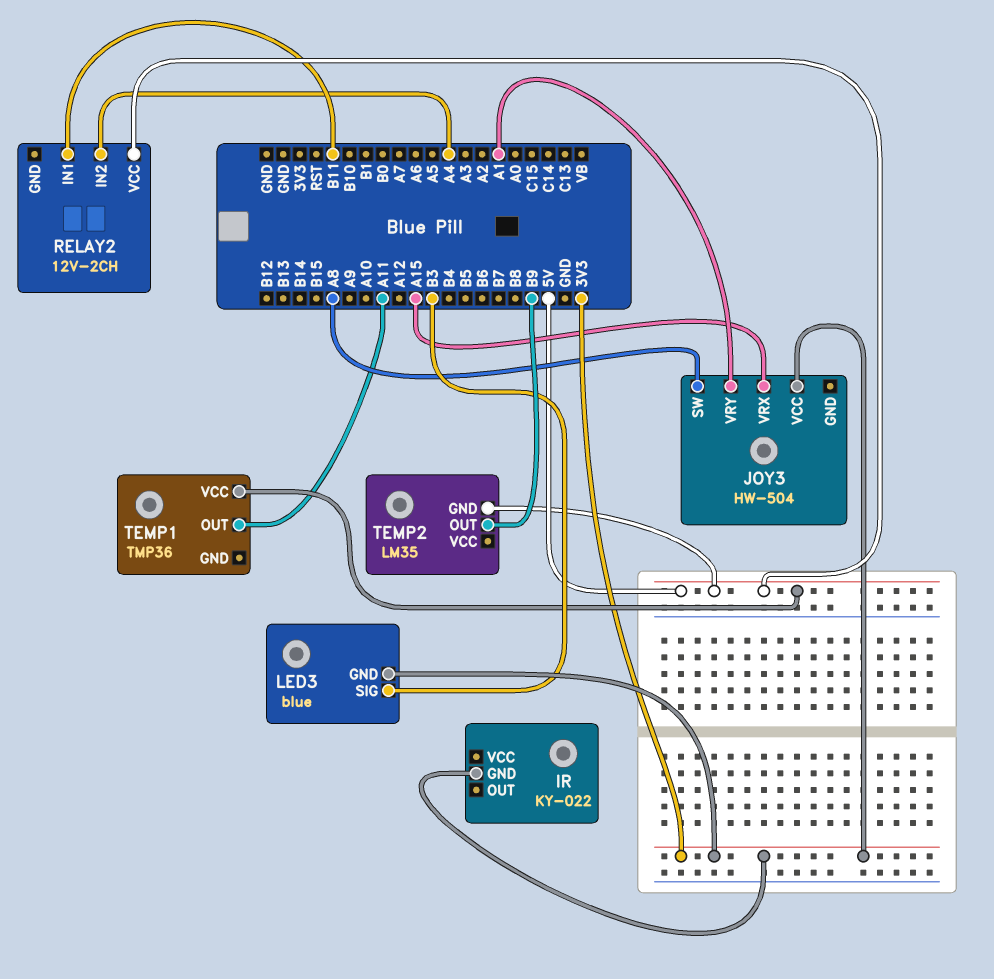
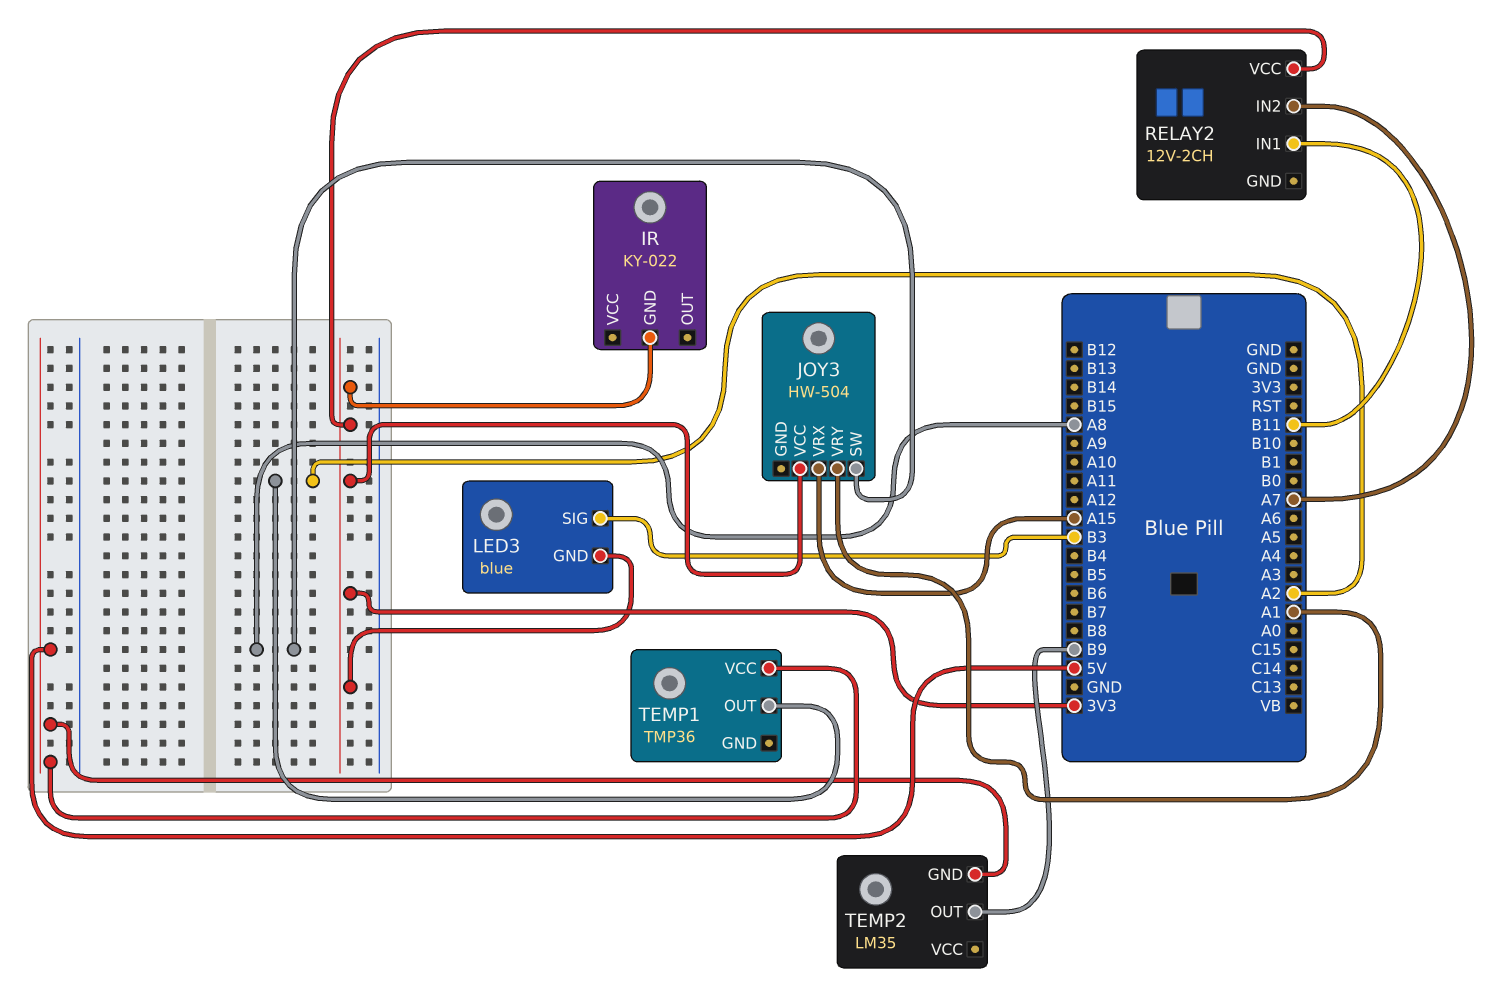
RELAY2 pin IN2: A4 -> A7
RELAY2 pin VCC: 5V -> 3V3
TEMP1 pin OUT: A11 -> A2

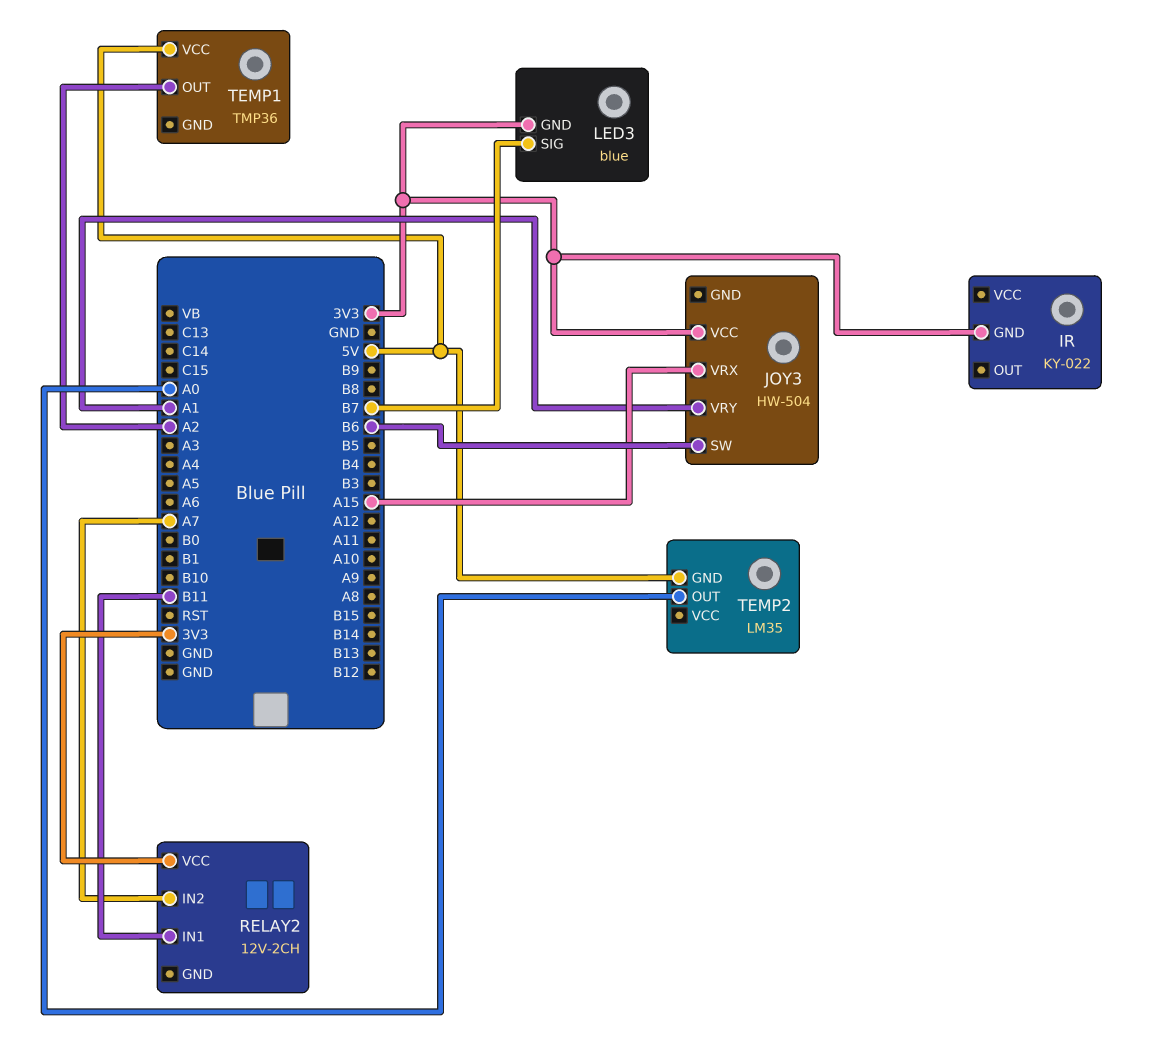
JOY3 pin SW: A8 -> B6
LED3 pin SIG: B3 -> B7
TEMP2 pin OUT: B9 -> A0

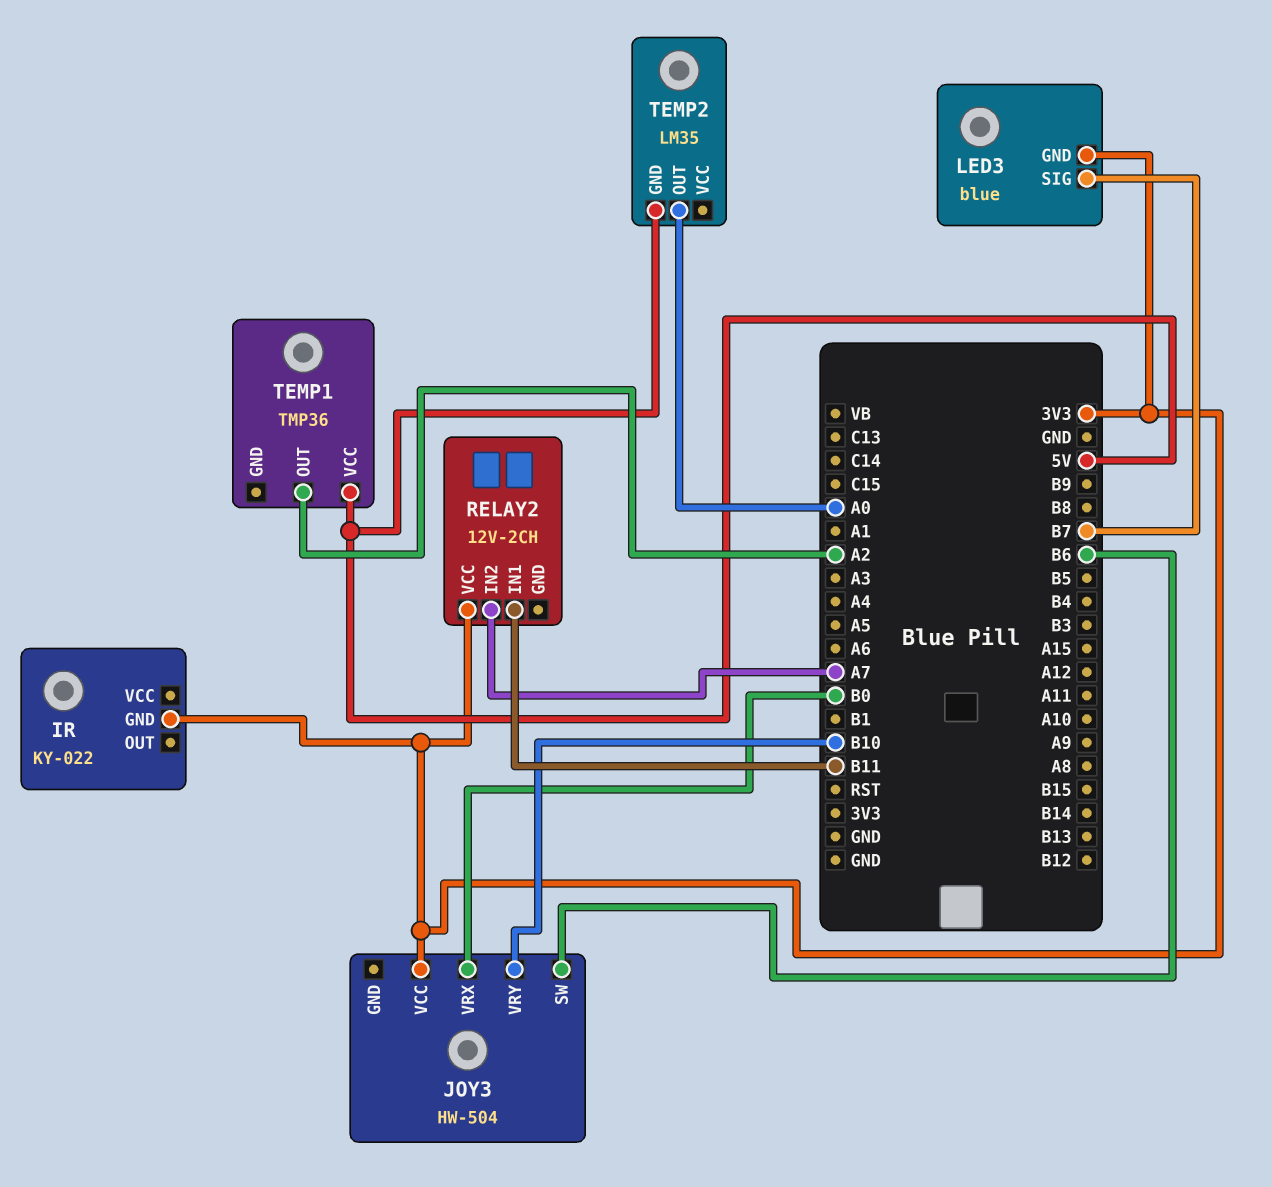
JOY3 pin VRX: A15 -> B0
JOY3 pin VRY: A1 -> B10

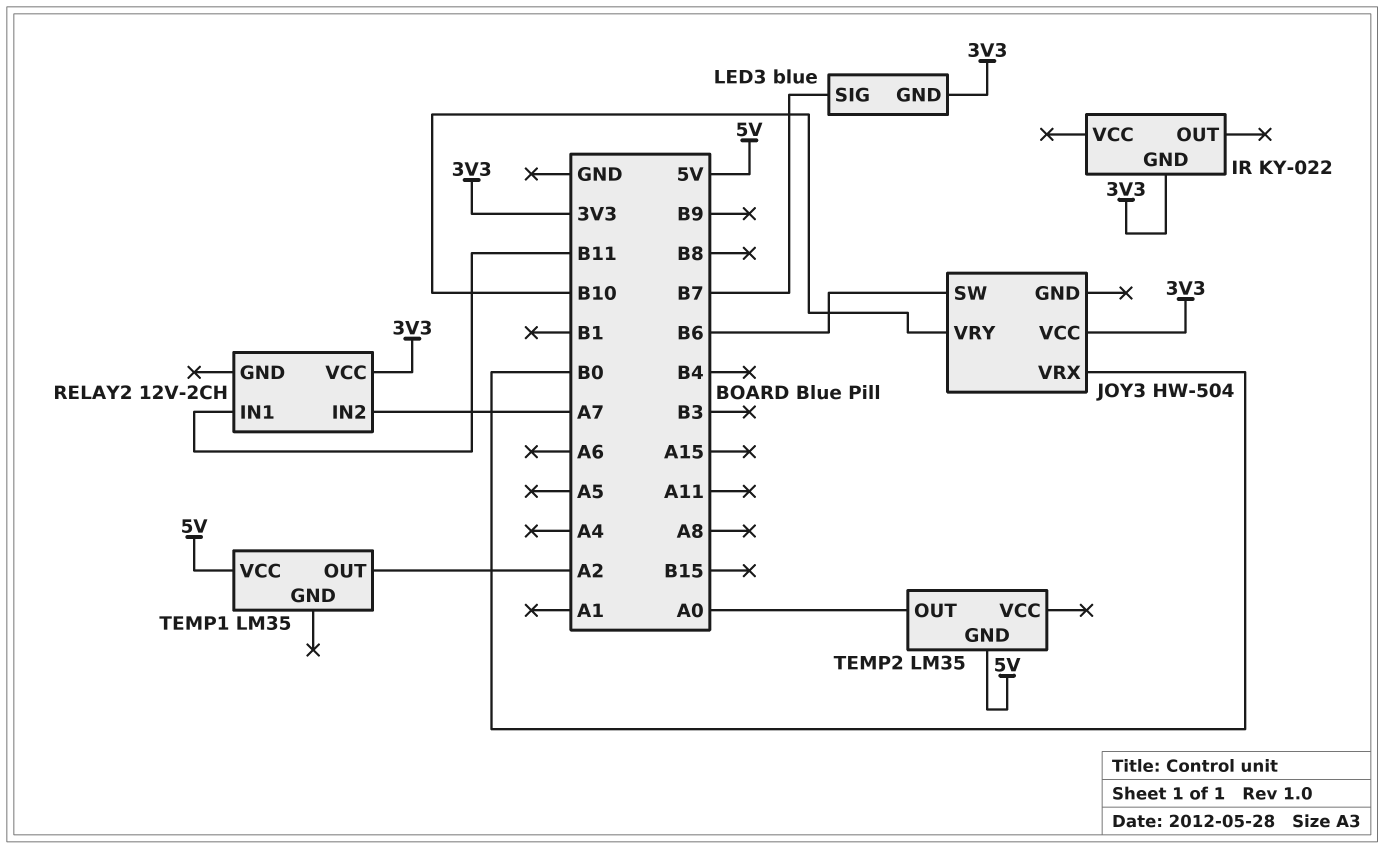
TEMP1: TMP36 -> LM35

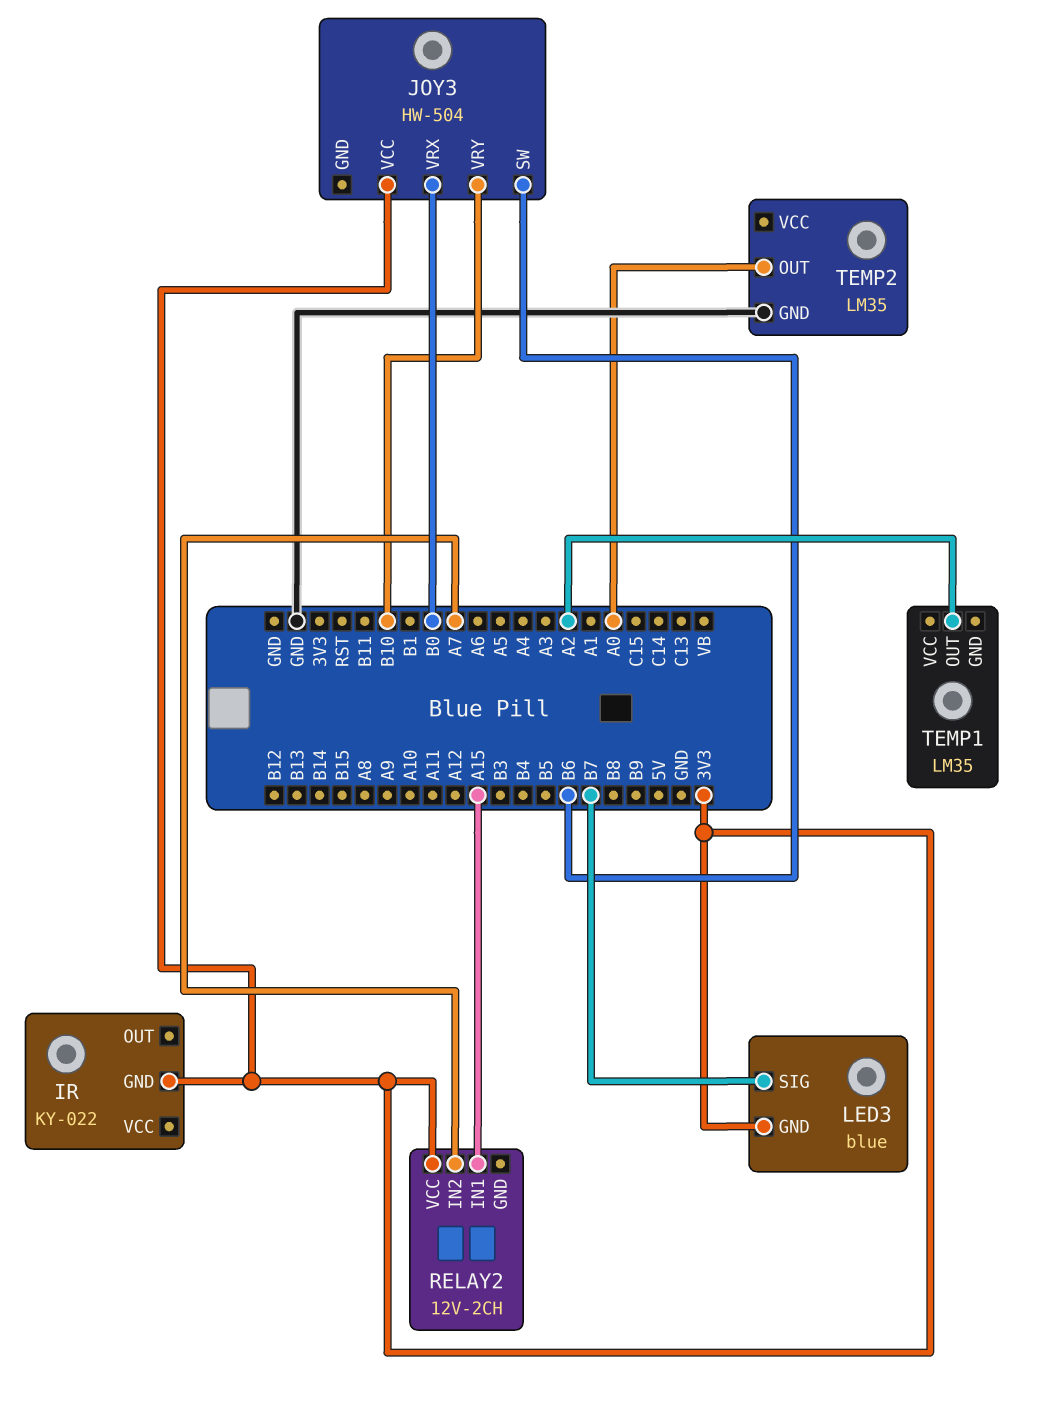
RELAY2 pin IN1: B11 -> A15
TEMP1 pin VCC: 5V -> none
TEMP2 pin GND: 5V -> GND

